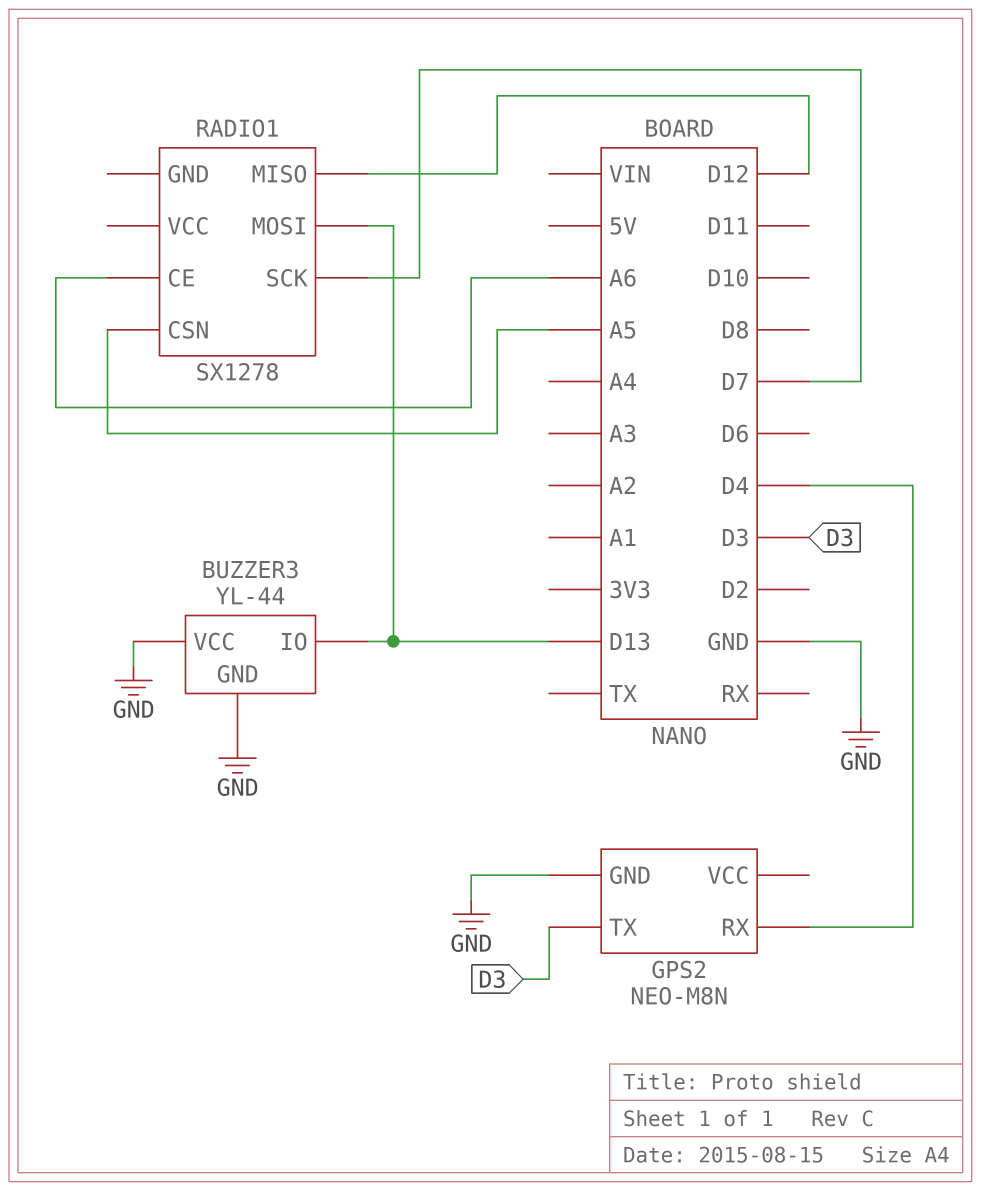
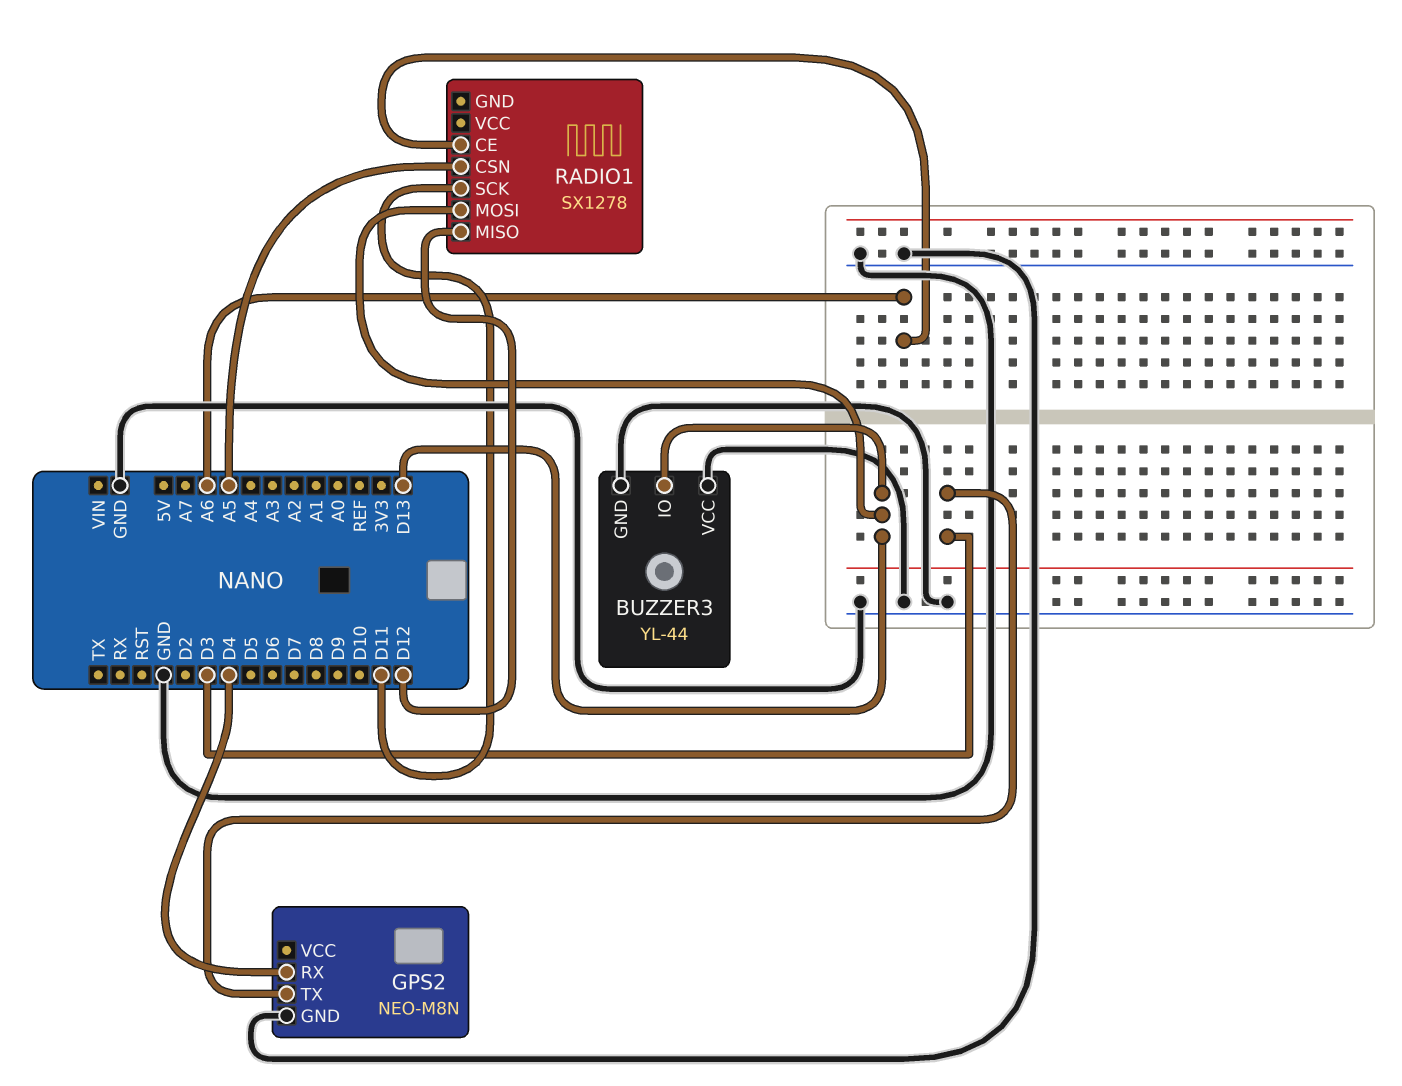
RADIO1 pin SCK: D7 -> D11

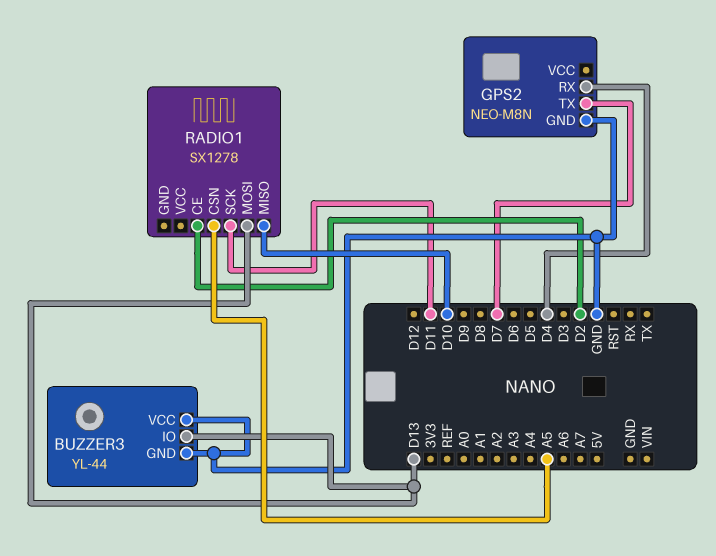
GPS2 pin TX: D3 -> D7
RADIO1 pin CE: A6 -> D2
RADIO1 pin MISO: D12 -> D10

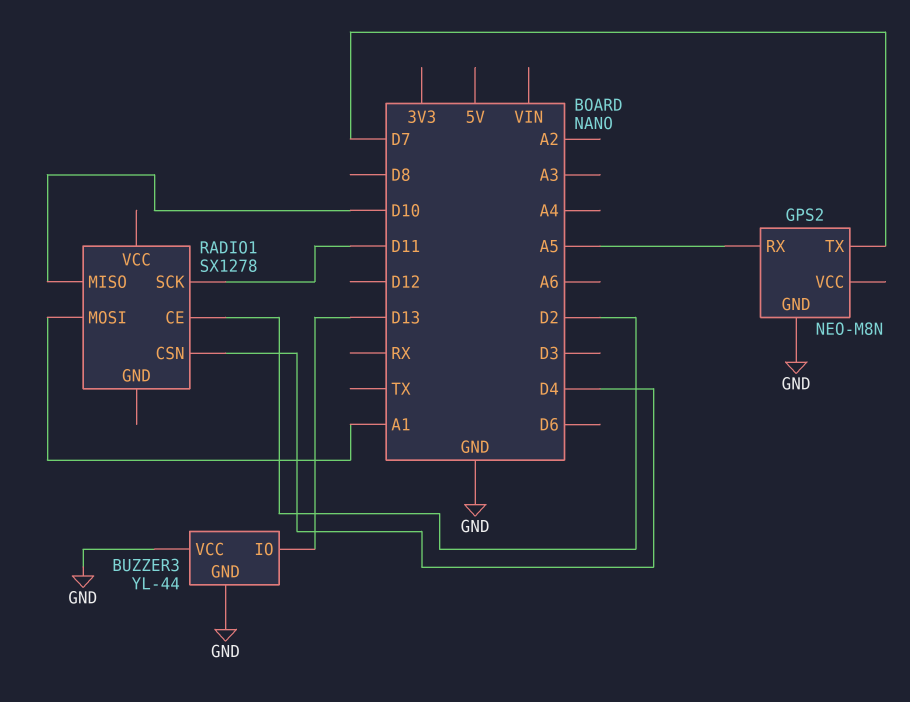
GPS2 pin RX: D4 -> A5
RADIO1 pin CSN: A5 -> D4
RADIO1 pin MOSI: D13 -> A1

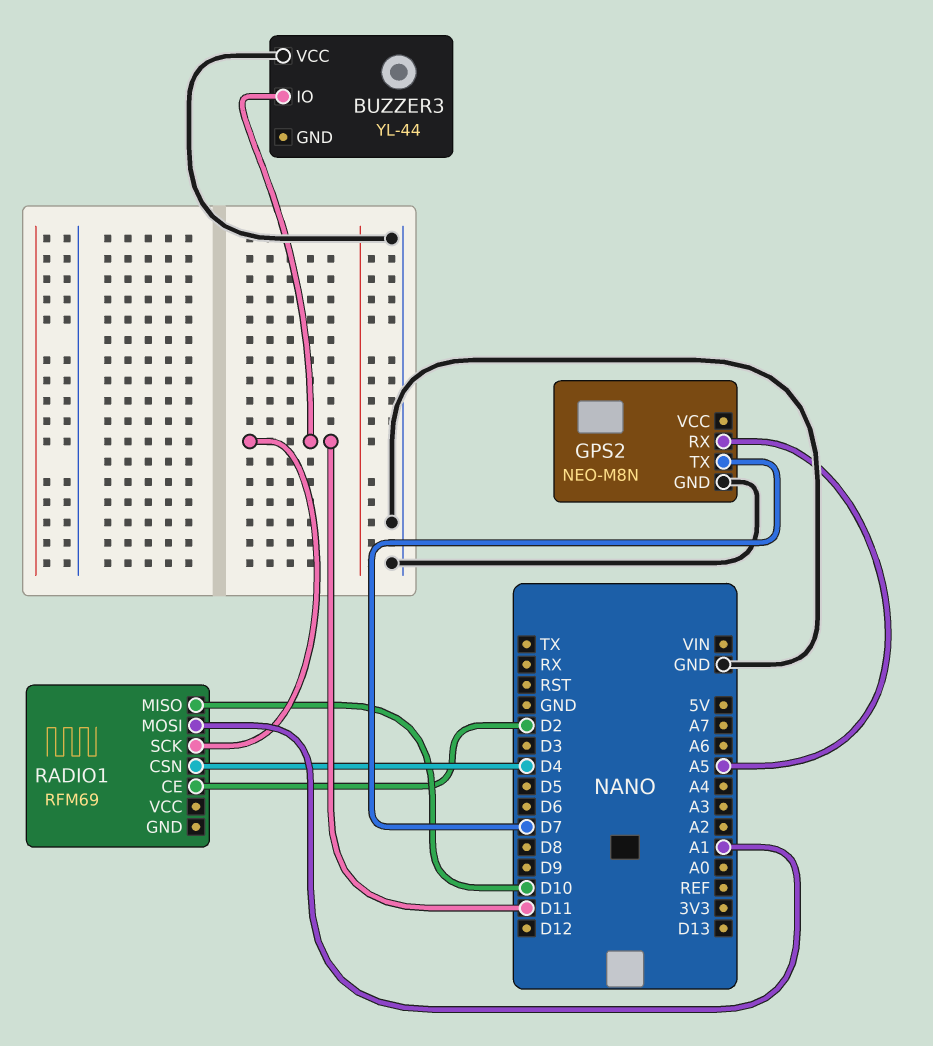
BUZZER3 pin GND: GND -> none
BUZZER3 pin IO: D13 -> D11
RADIO1: SX1278 -> RFM69

